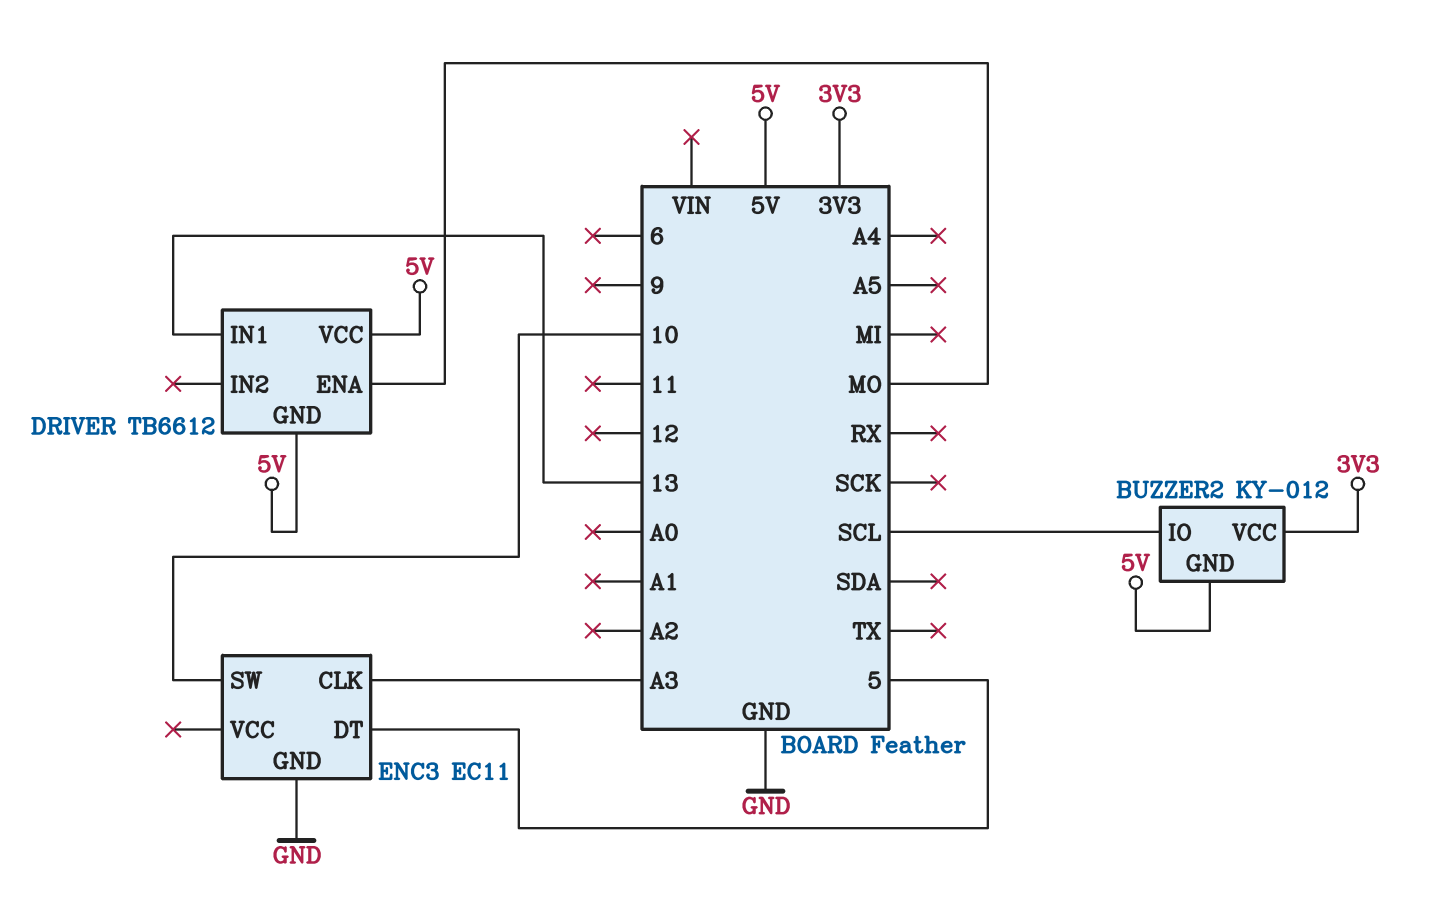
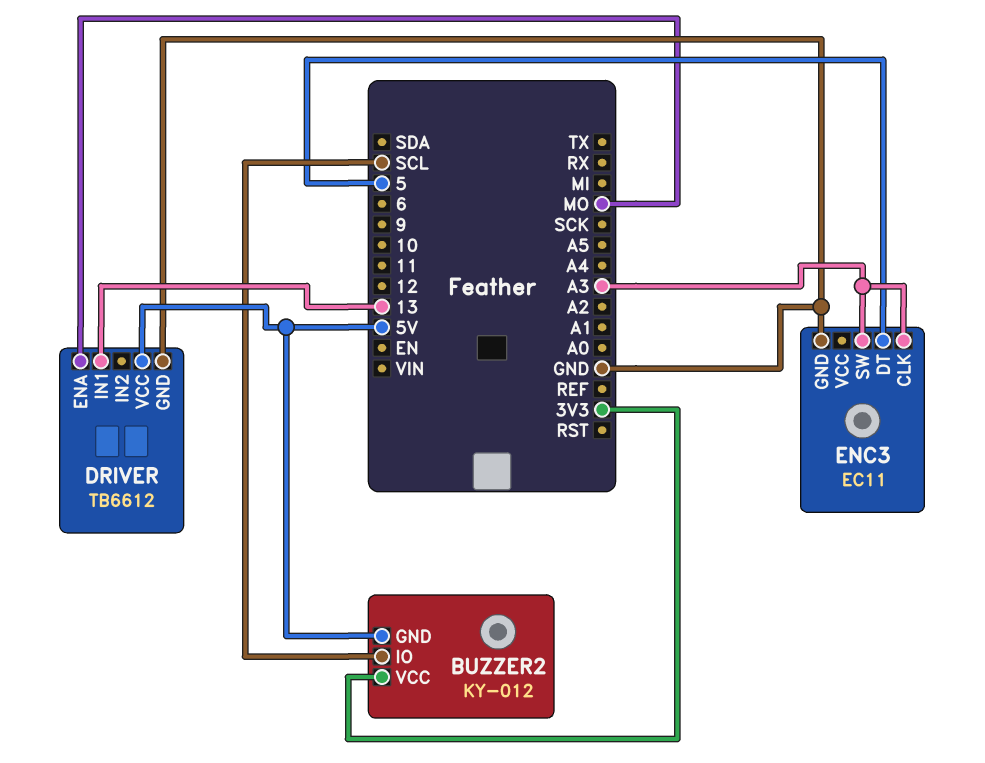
DRIVER pin GND: 5V -> GND
ENC3 pin SW: 10 -> A3

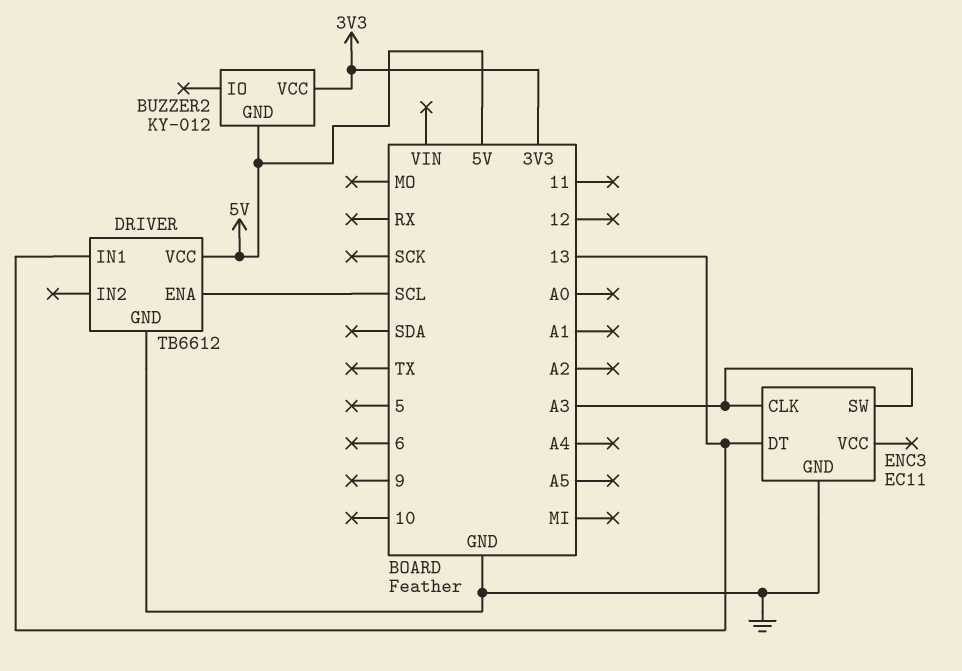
BUZZER2 pin IO: SCL -> none
DRIVER pin ENA: MO -> SCL
ENC3 pin DT: 5 -> 13

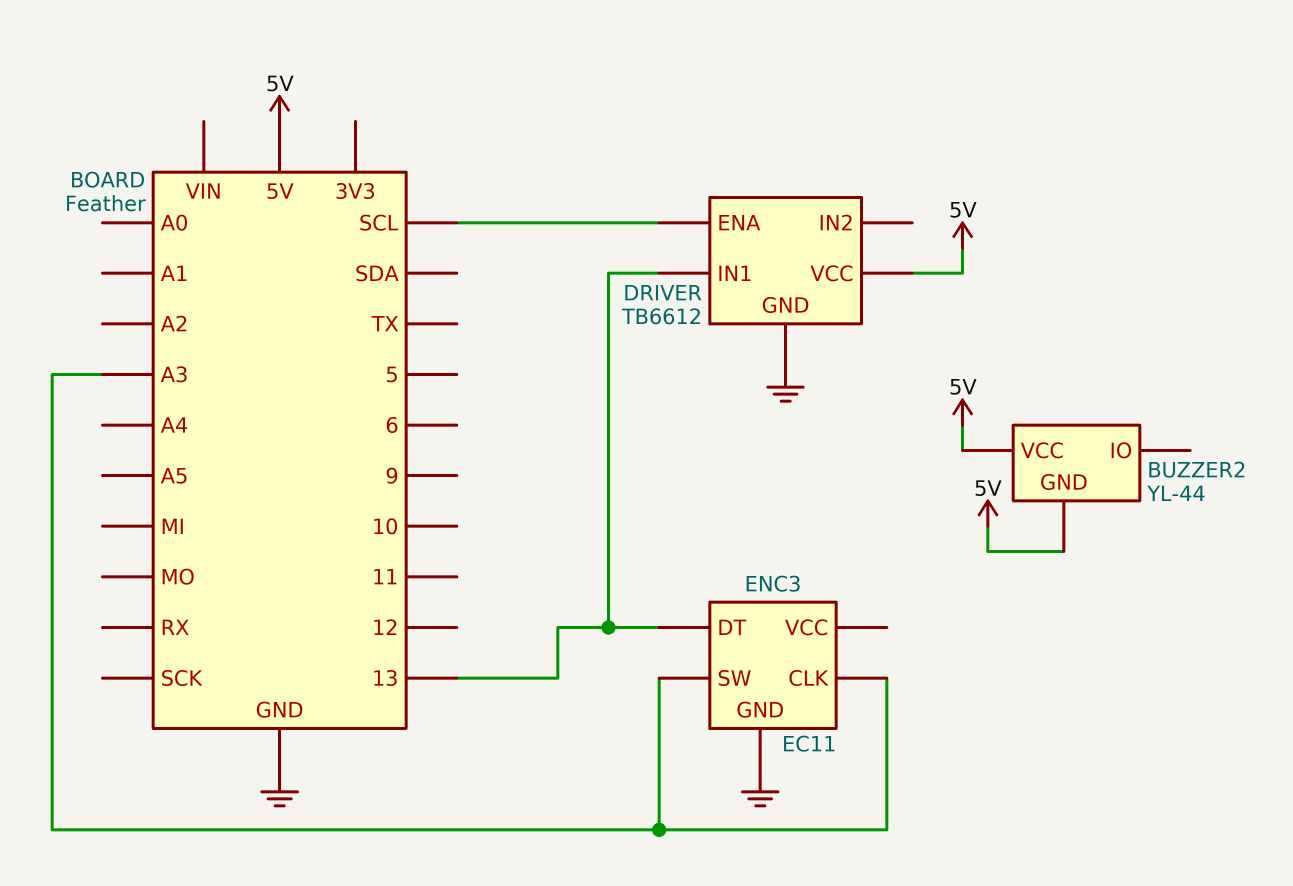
BUZZER2: KY-012 -> YL-44
BUZZER2 pin VCC: 3V3 -> 5V

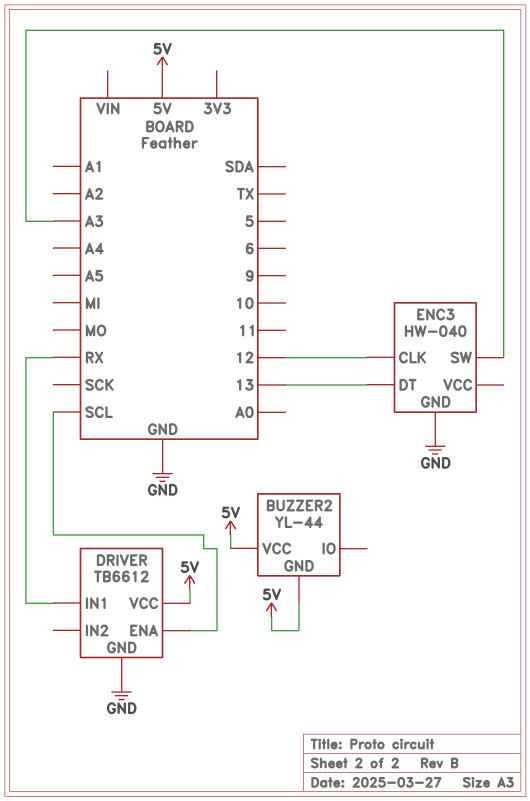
DRIVER pin IN1: 13 -> RX
ENC3: EC11 -> HW-040
ENC3 pin CLK: A3 -> 12

